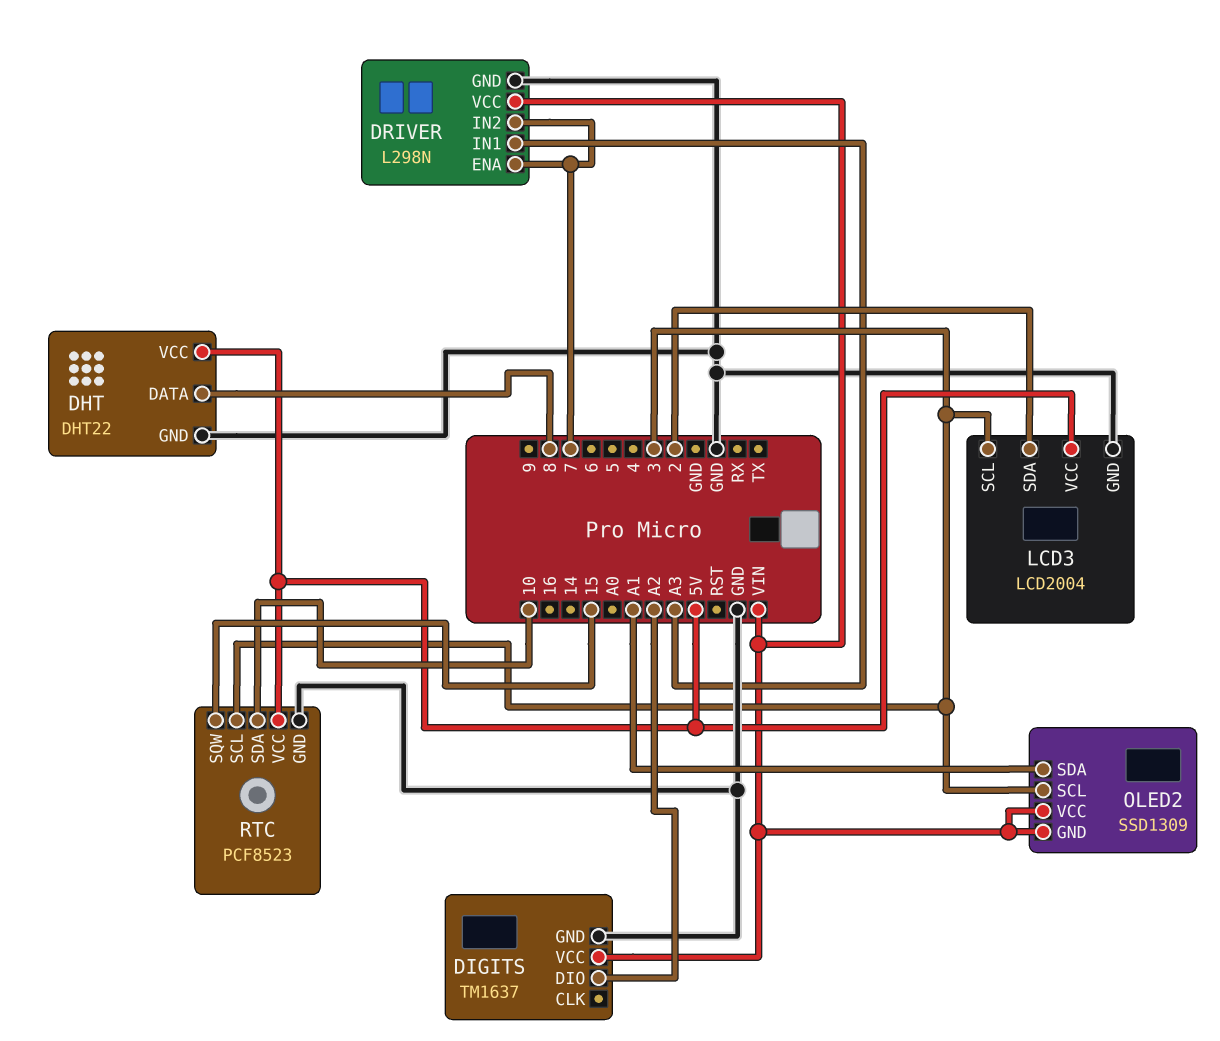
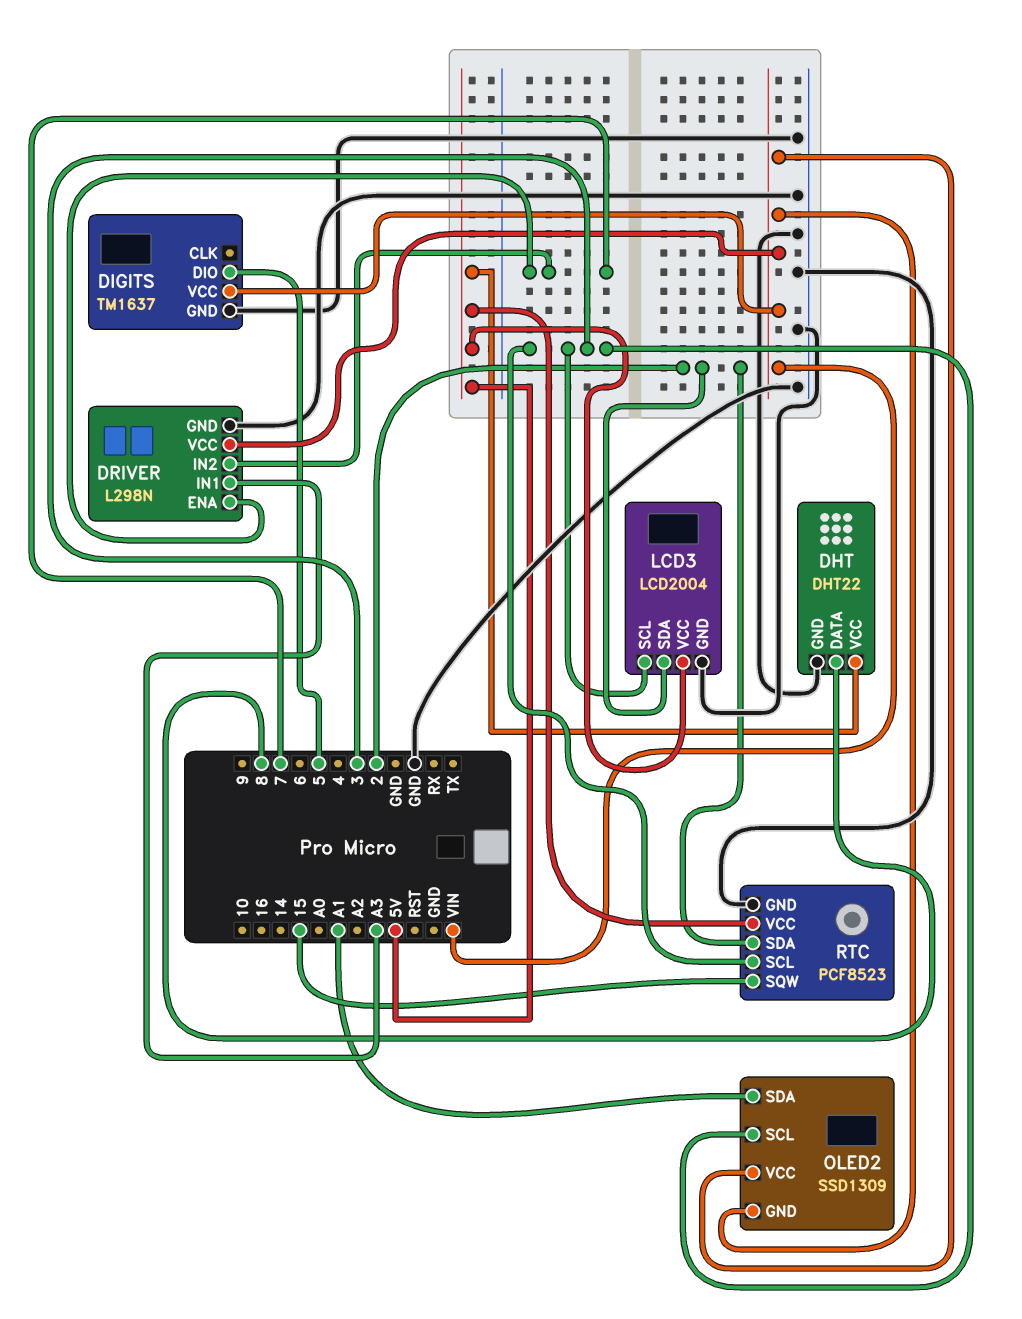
DIGITS pin DIO: A2 -> 5
RTC pin SDA: 10 -> 2

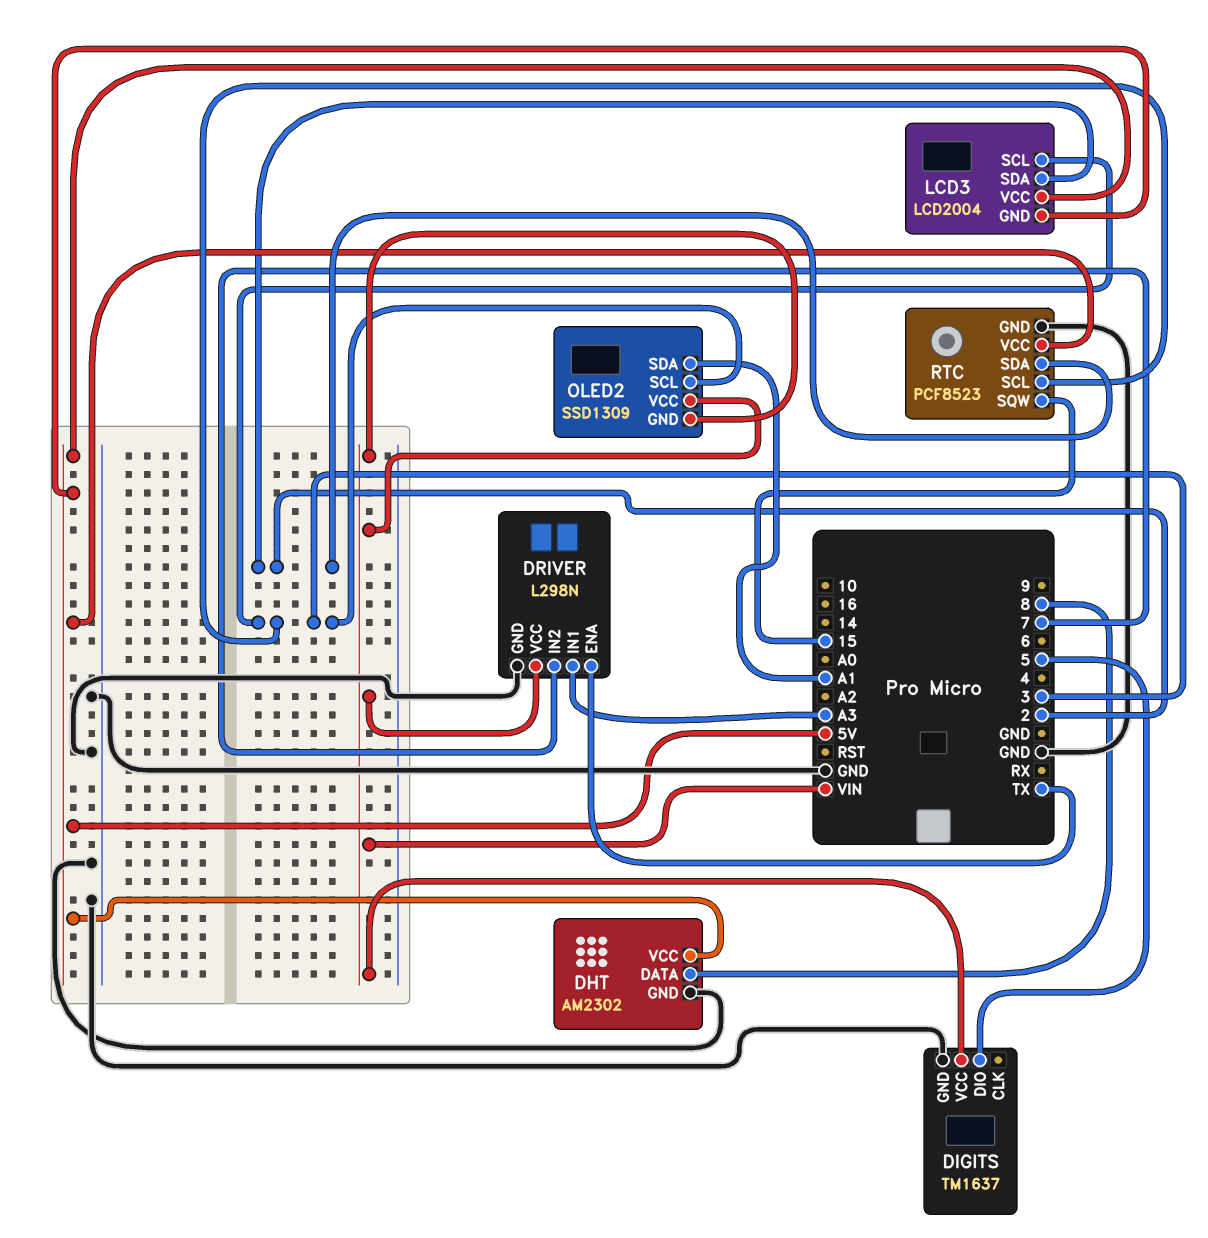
DHT: DHT22 -> AM2302
DRIVER pin ENA: 7 -> TX
LCD3 pin GND: GND -> 5V

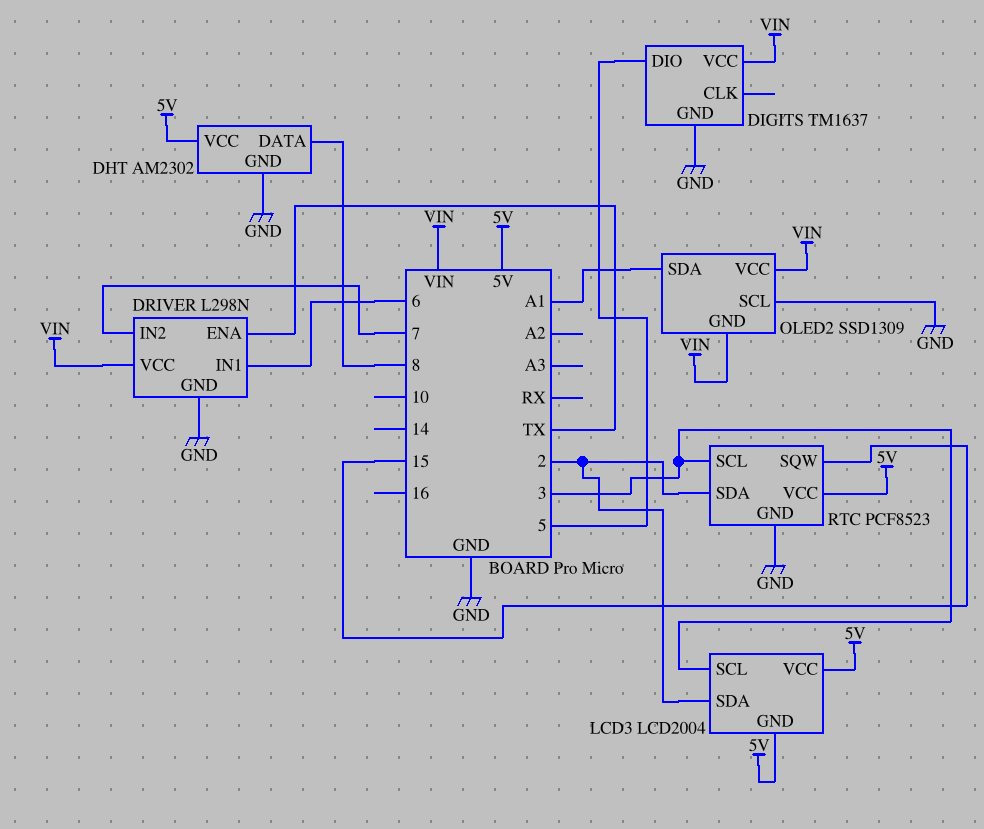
DRIVER pin IN1: A3 -> 6
OLED2 pin SCL: 3 -> GND

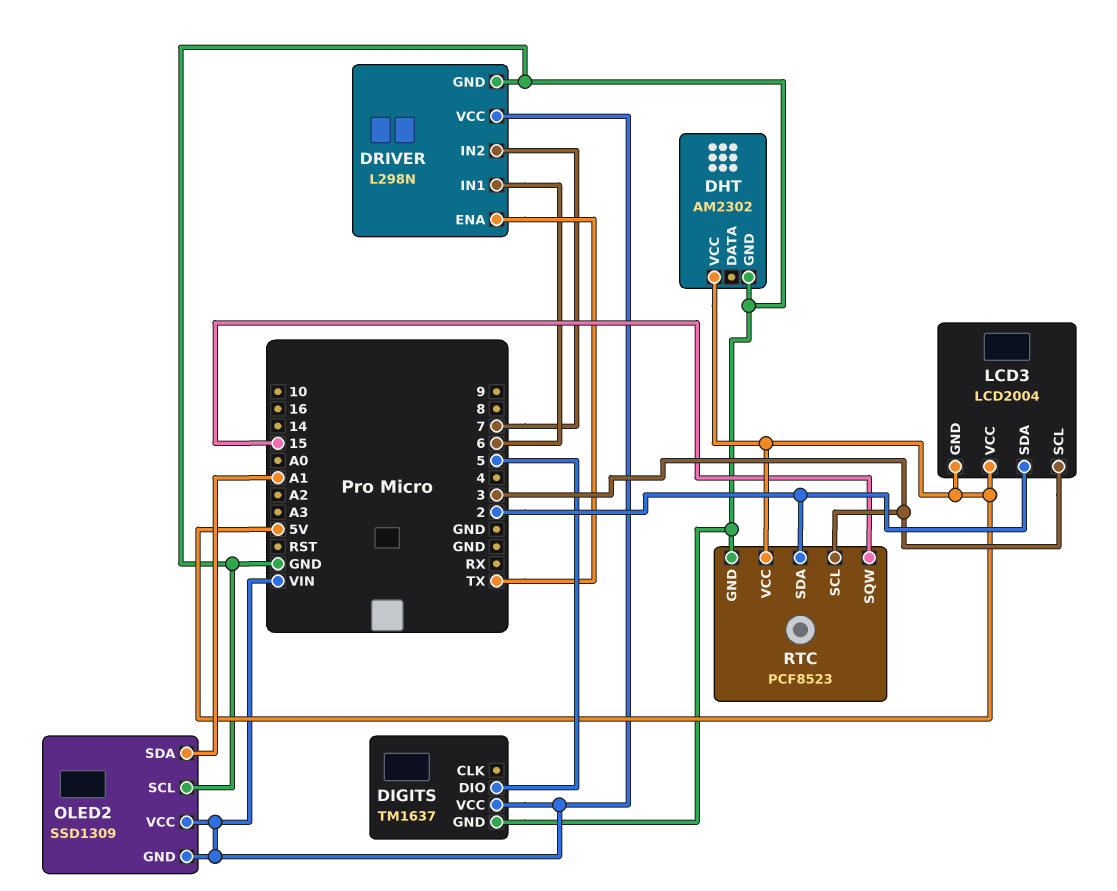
DHT pin DATA: 8 -> none

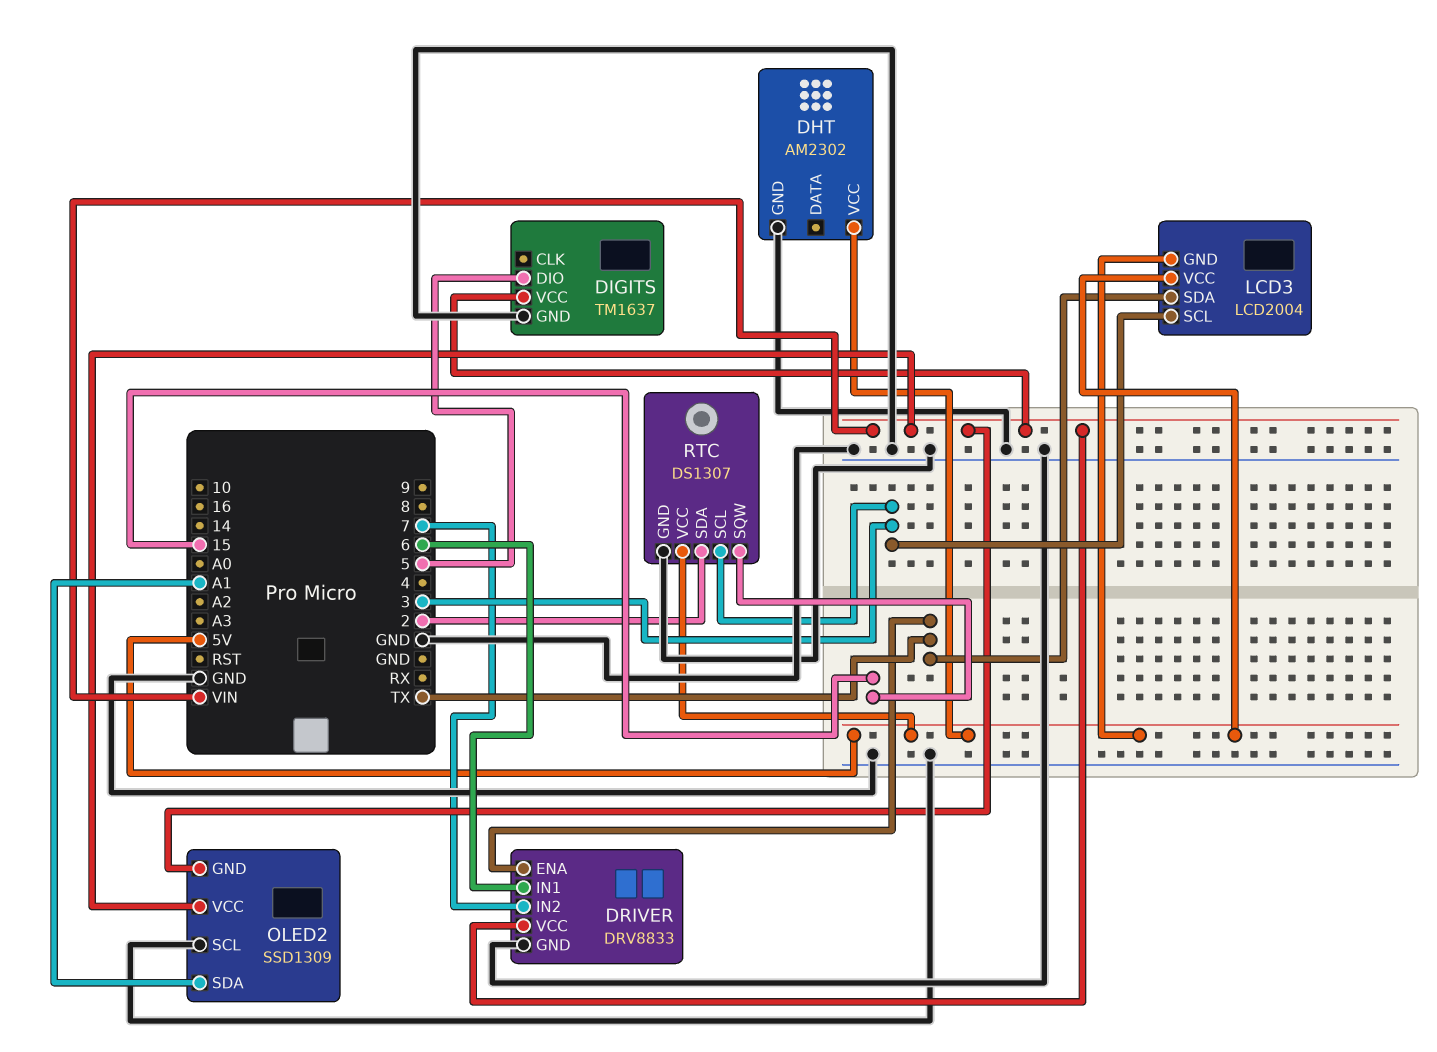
DRIVER: L298N -> DRV8833
LCD3 pin SDA: 2 -> TX
RTC: PCF8523 -> DS1307

